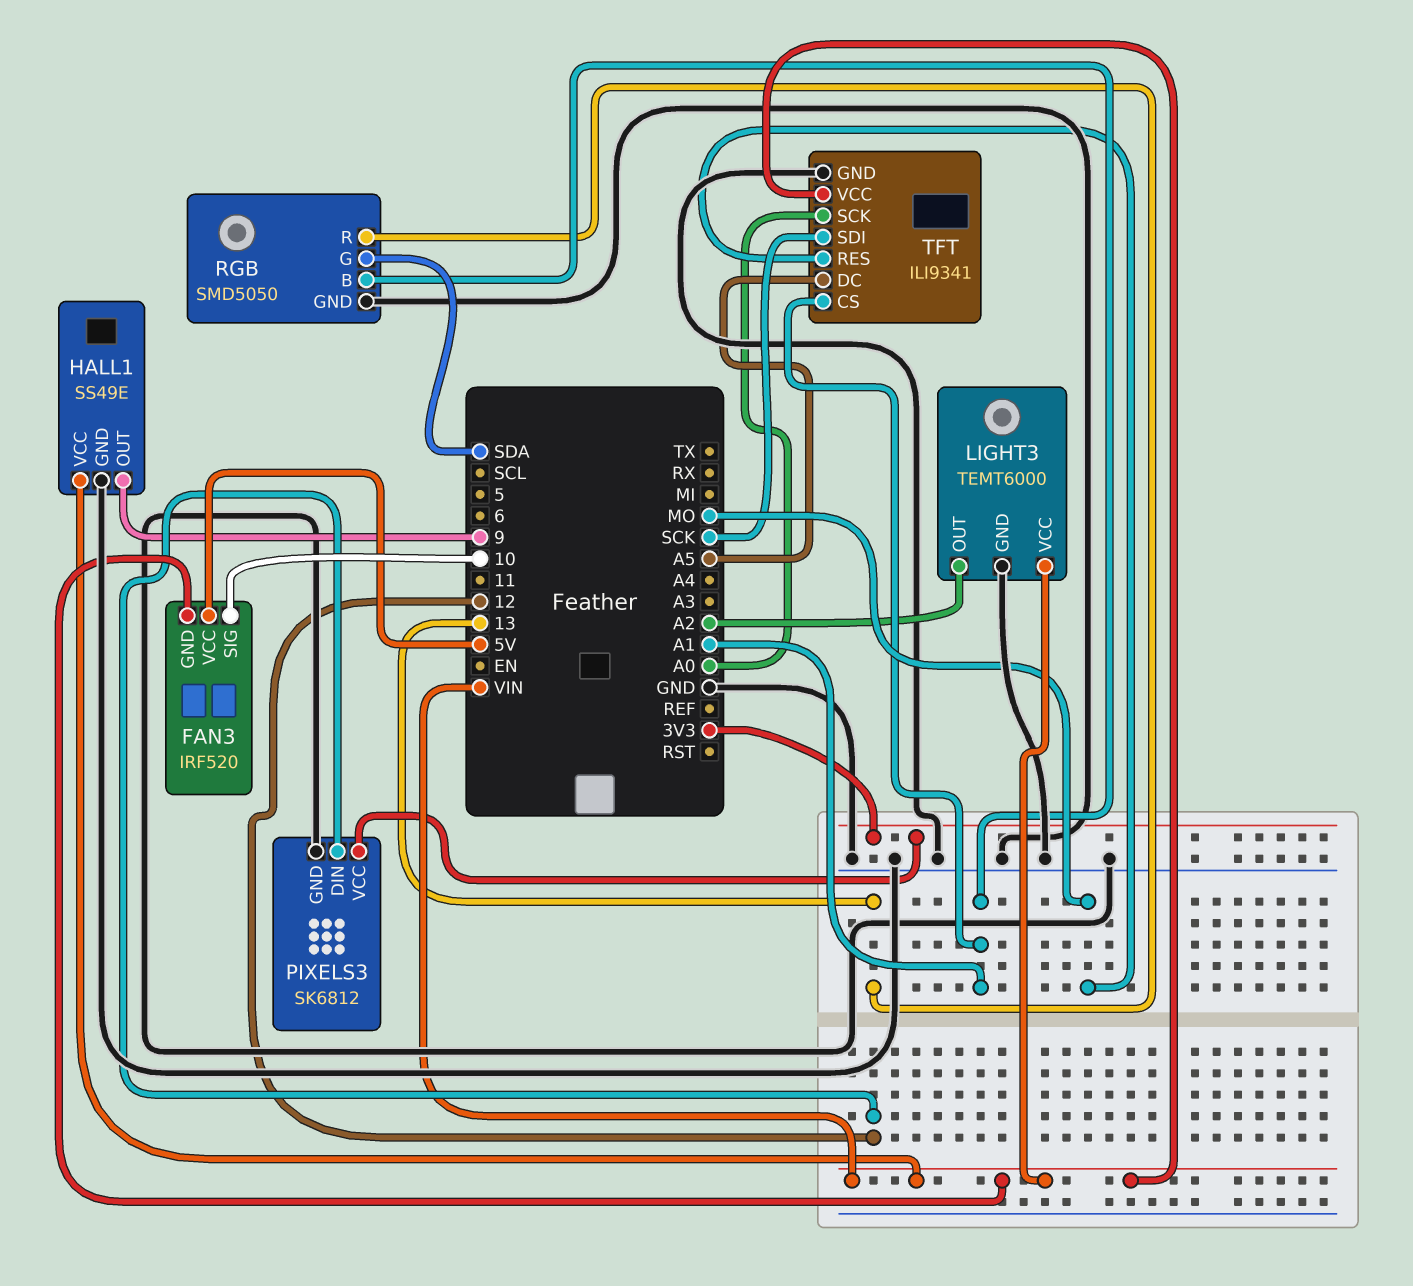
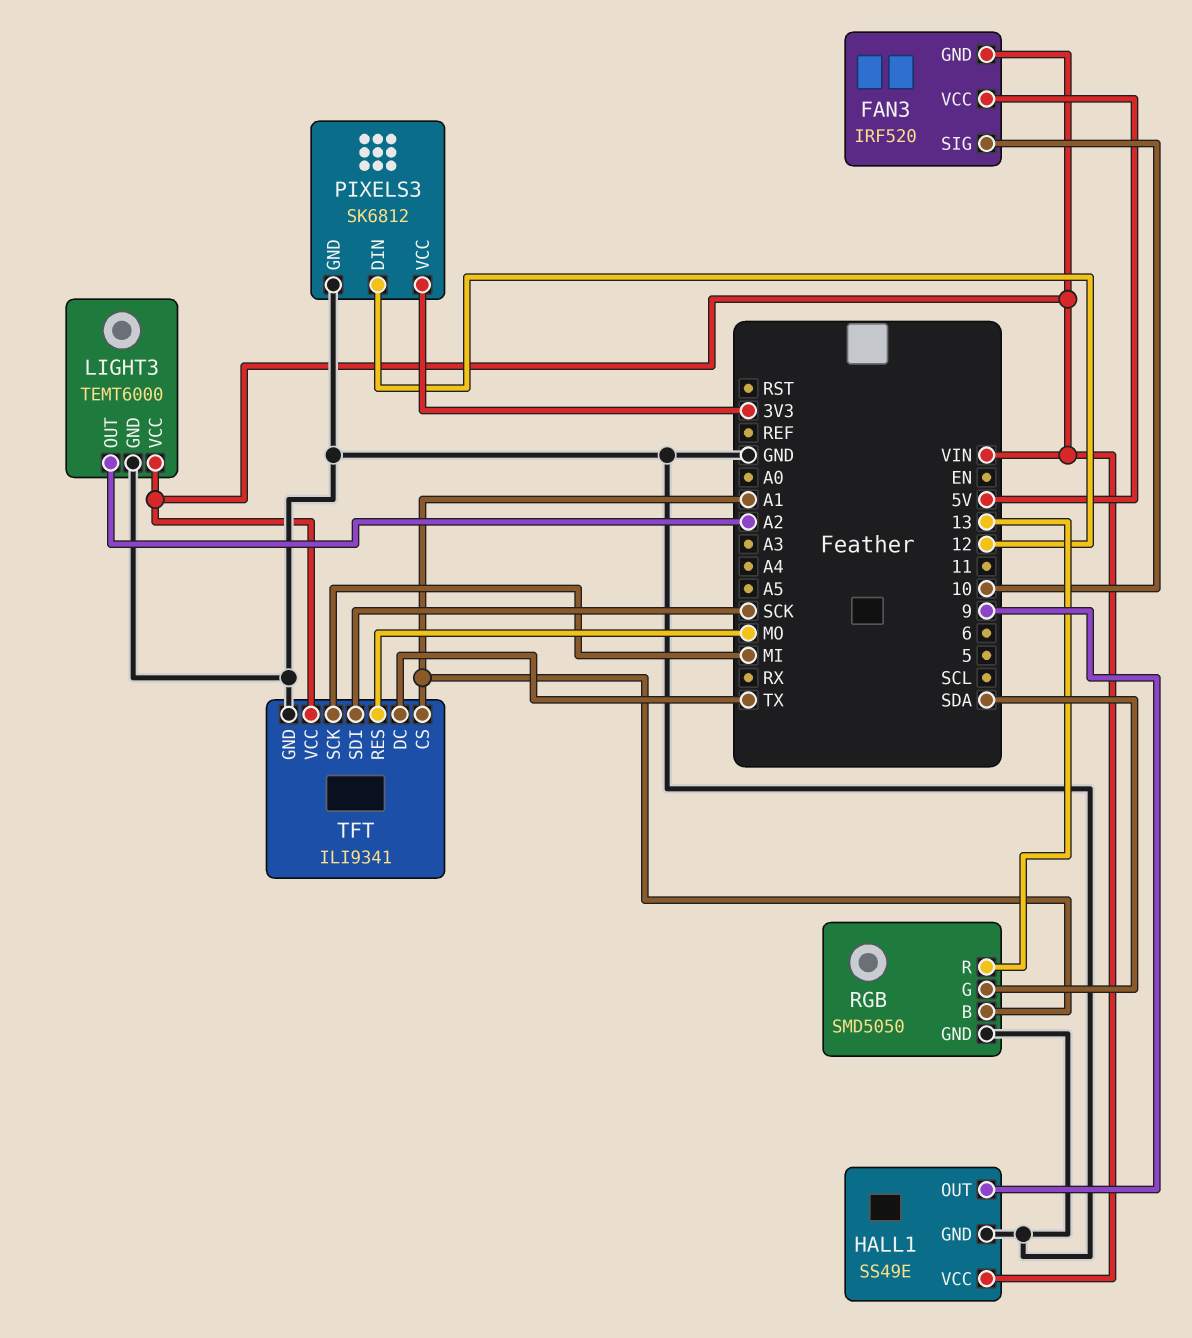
TFT pin DC: A5 -> TX
TFT pin SCK: A0 -> MI

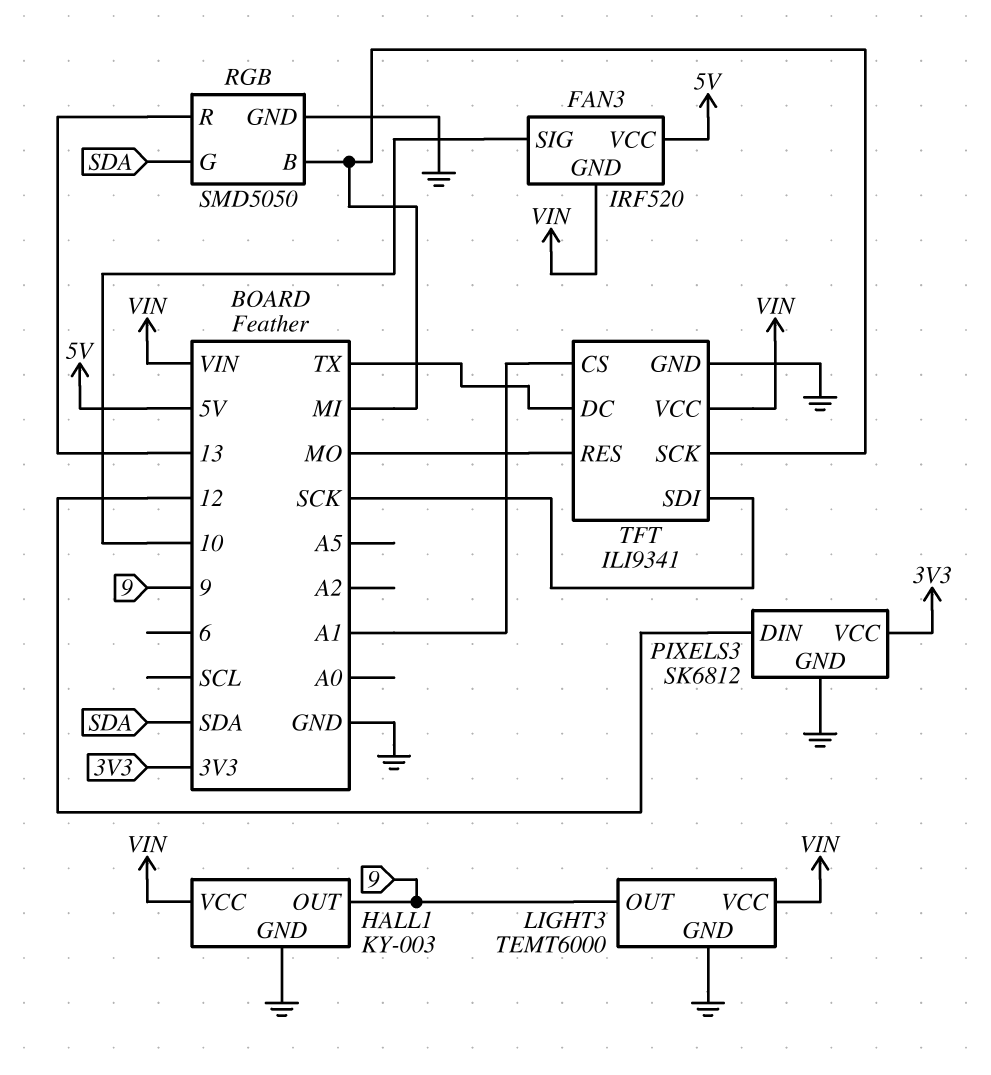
HALL1: SS49E -> KY-003
LIGHT3 pin OUT: A2 -> 9
RGB pin B: A1 -> MI

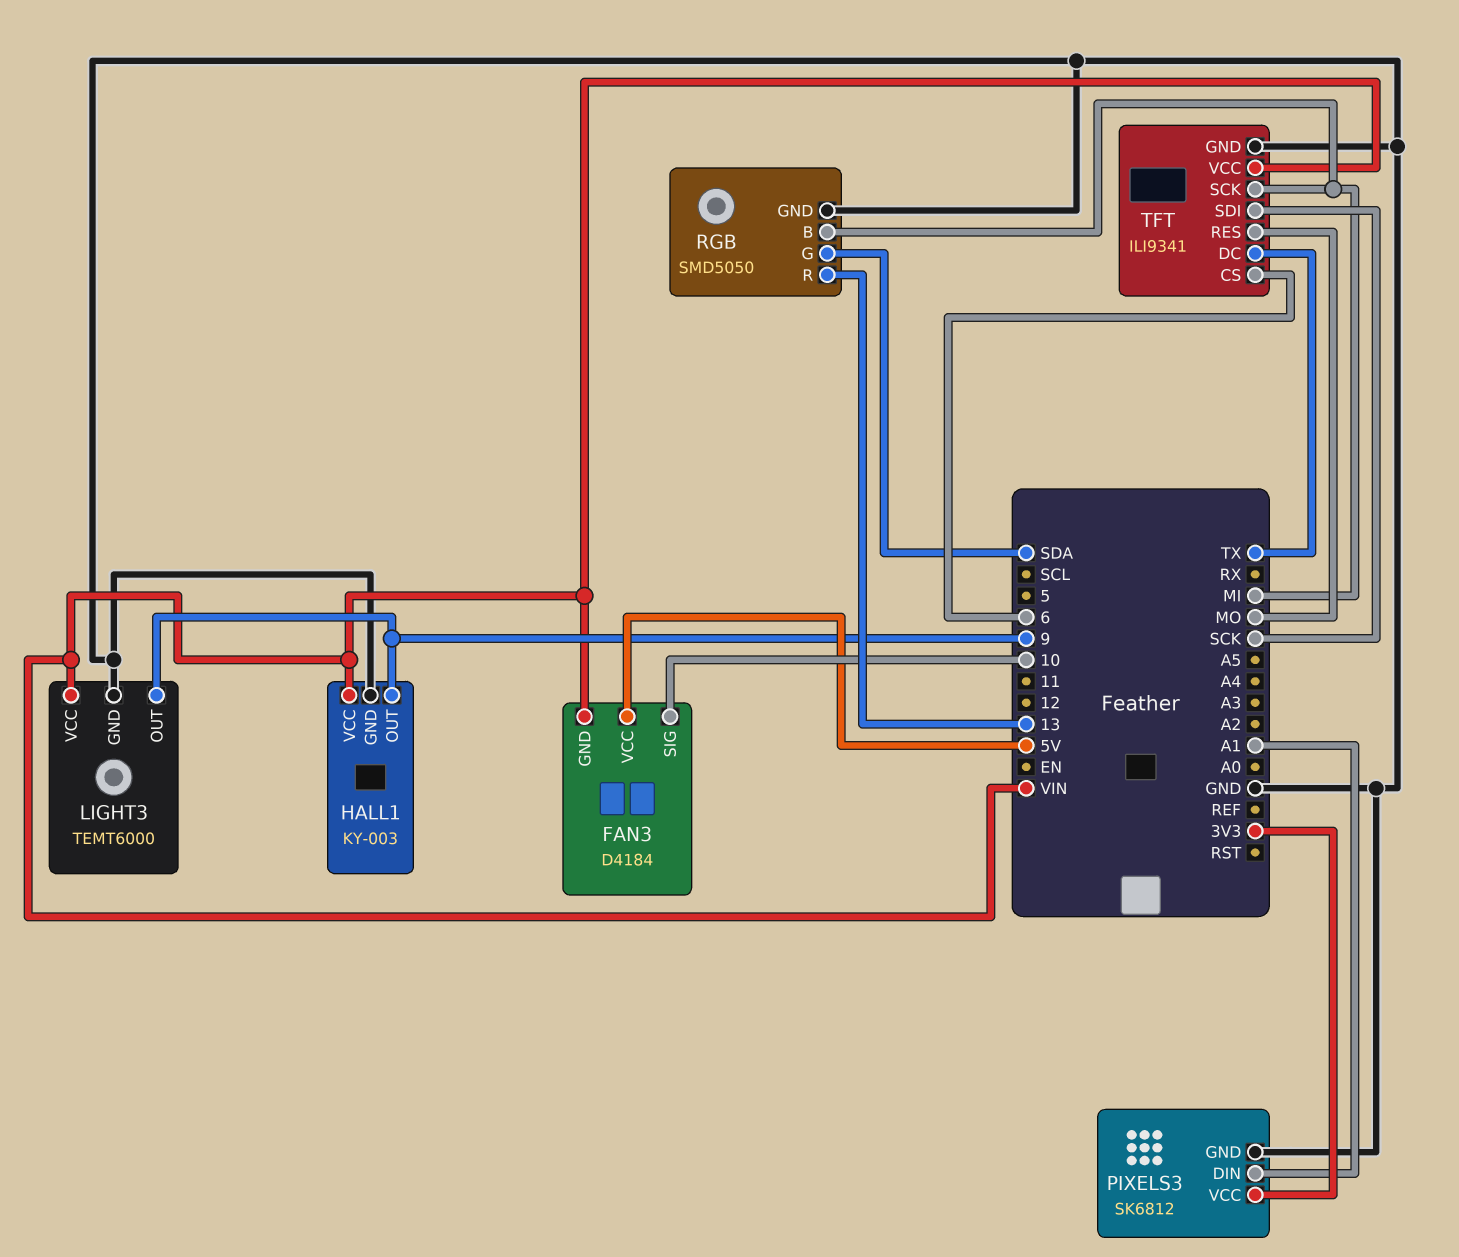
FAN3: IRF520 -> D4184
PIXELS3 pin DIN: 12 -> A1
TFT pin CS: A1 -> 6

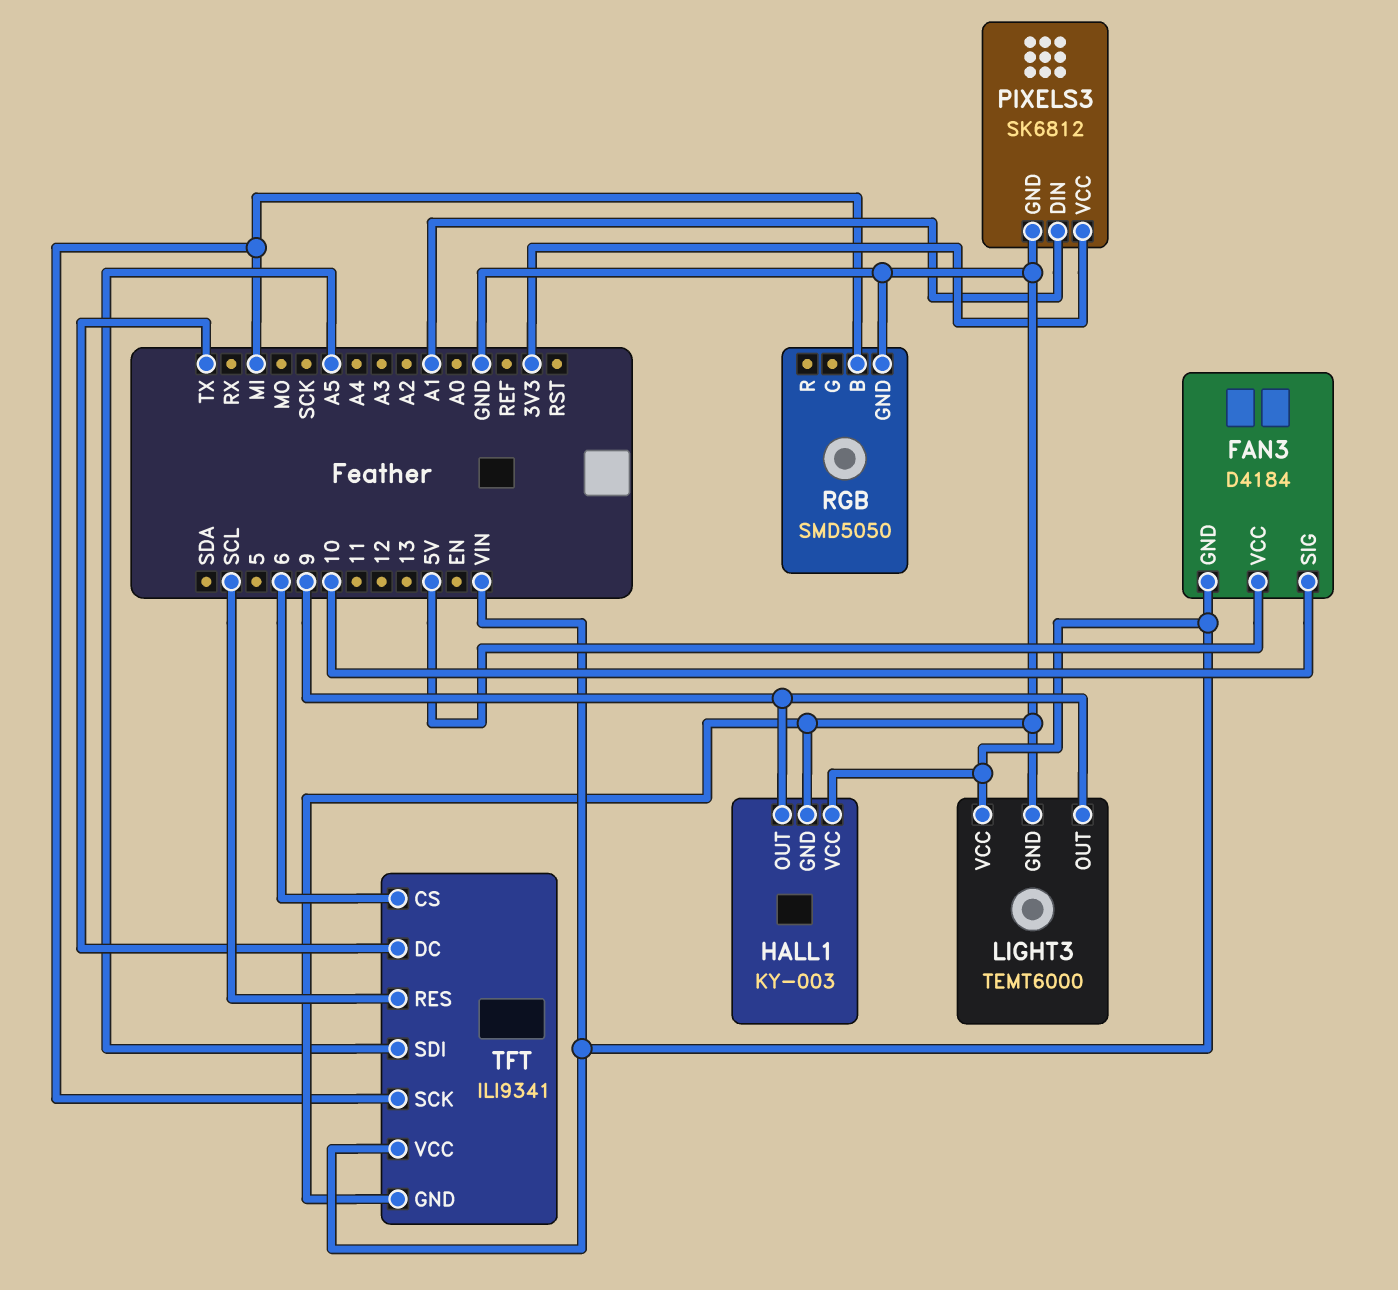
RGB pin G: SDA -> none
RGB pin R: 13 -> none
TFT pin RES: MO -> SCL
TFT pin SDI: SCK -> A5

